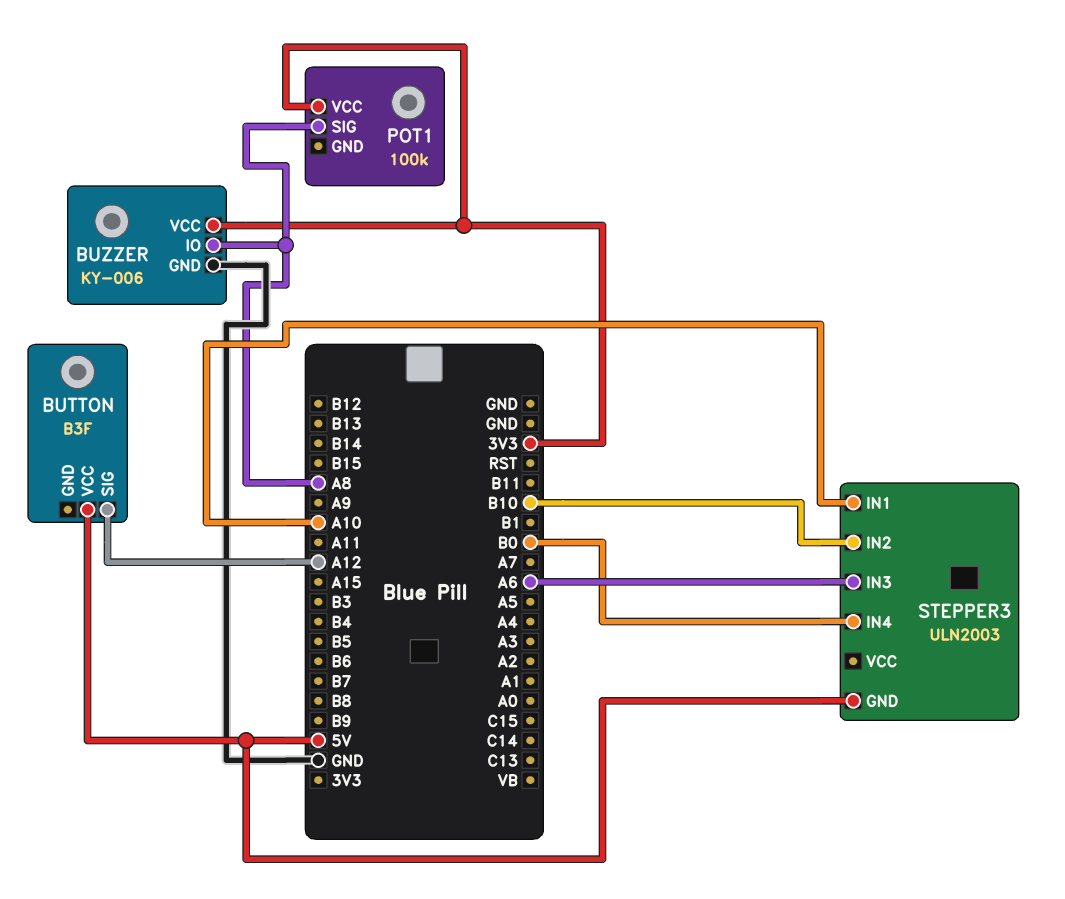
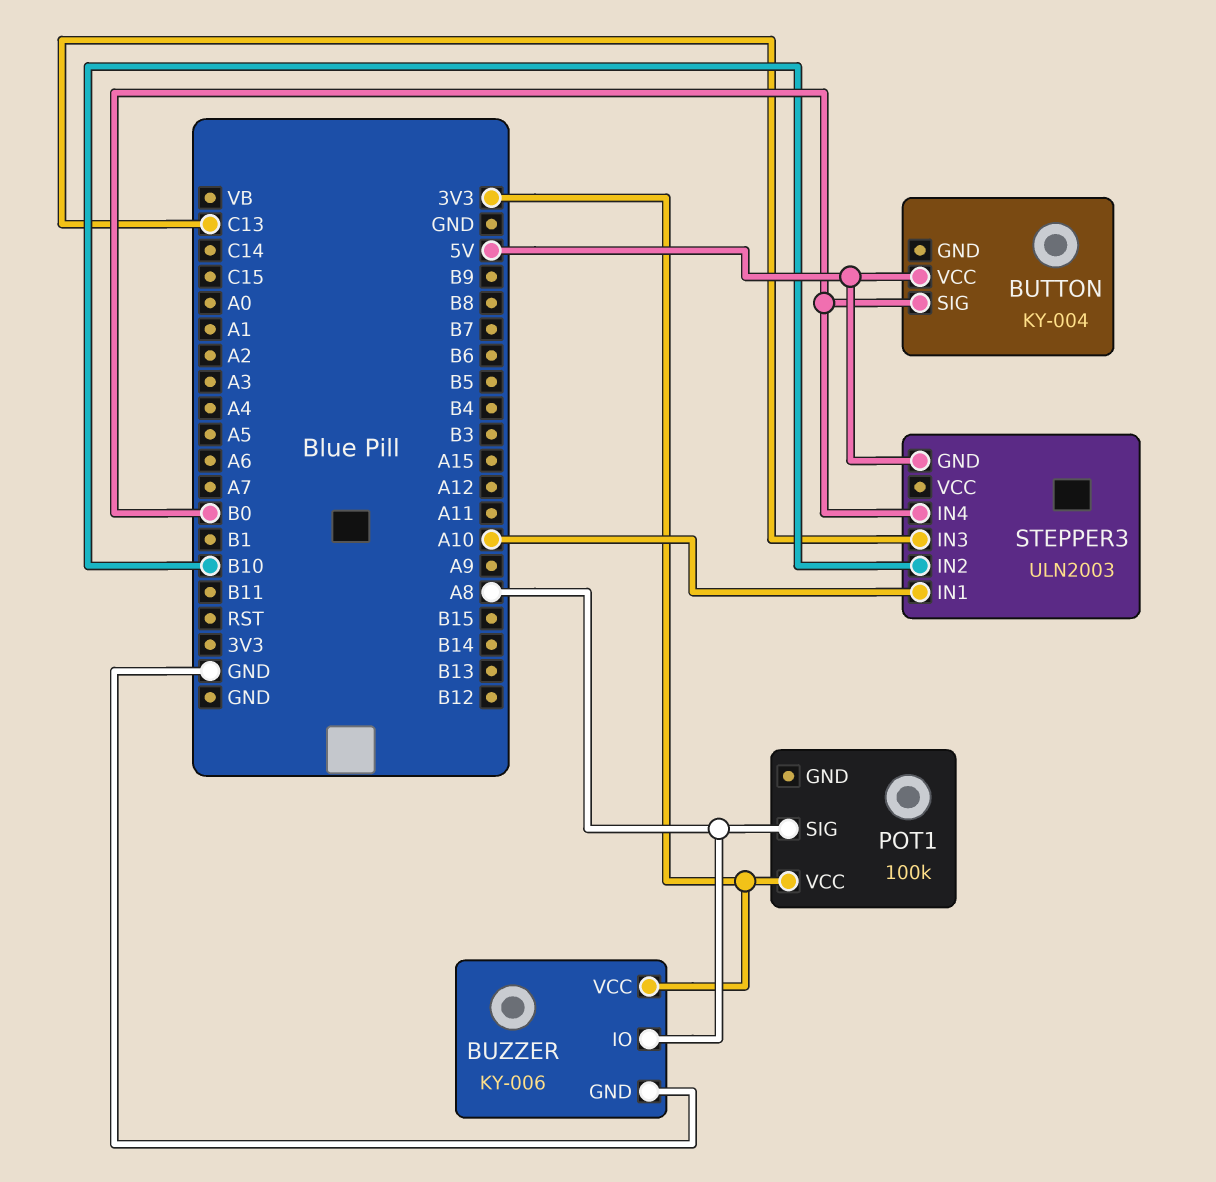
BUTTON: B3F -> KY-004
BUTTON pin SIG: A12 -> B0
STEPPER3 pin IN3: A6 -> C13

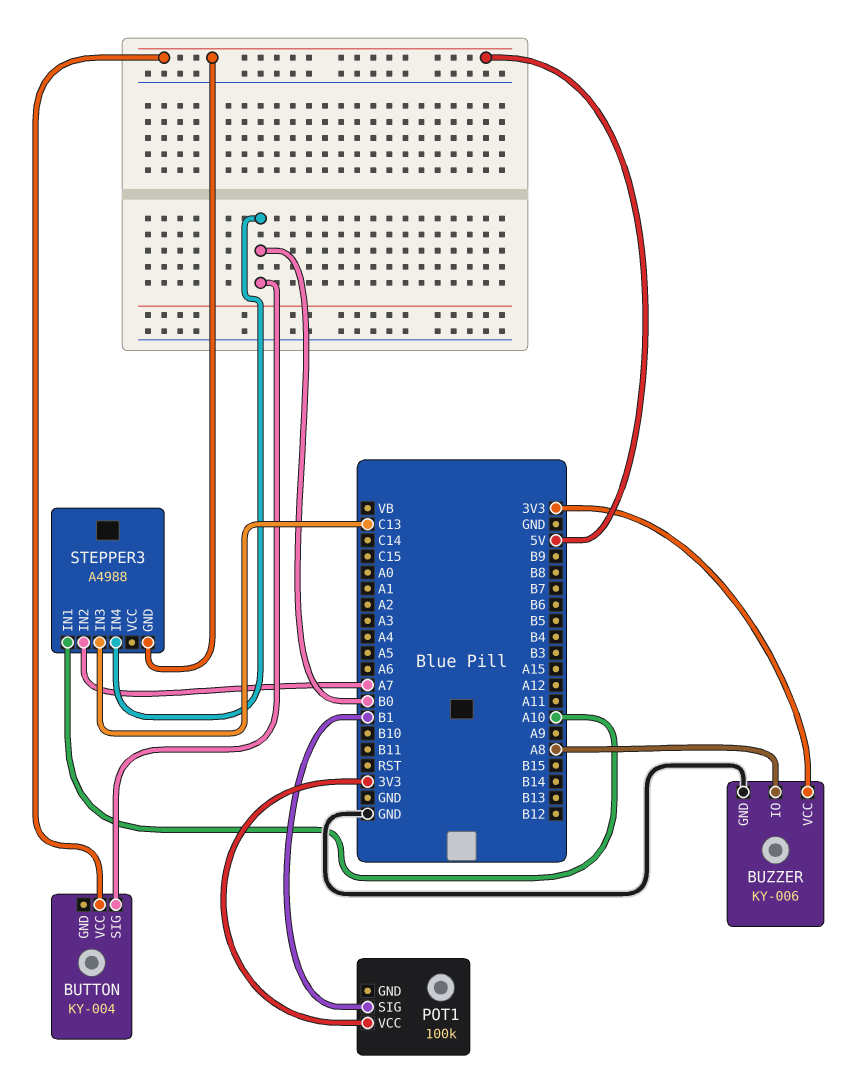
POT1 pin SIG: A8 -> B1
STEPPER3: ULN2003 -> A4988
STEPPER3 pin IN2: B10 -> A7

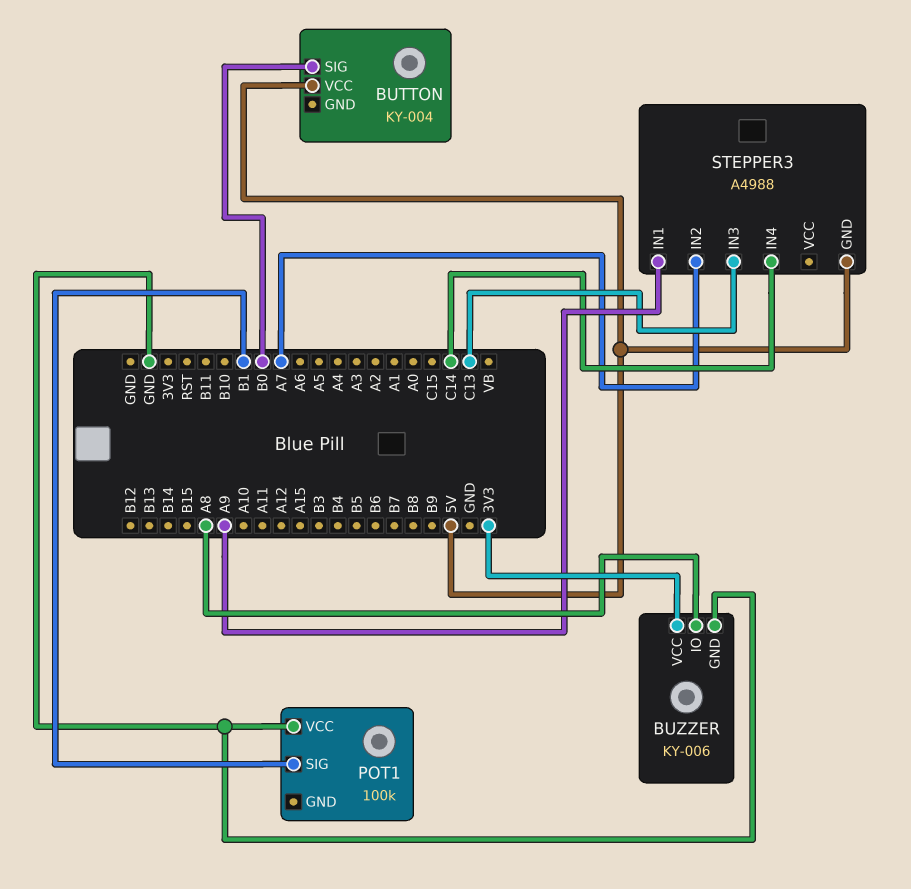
POT1 pin VCC: 3V3 -> GND
STEPPER3 pin IN1: A10 -> A9
STEPPER3 pin IN4: B0 -> C14

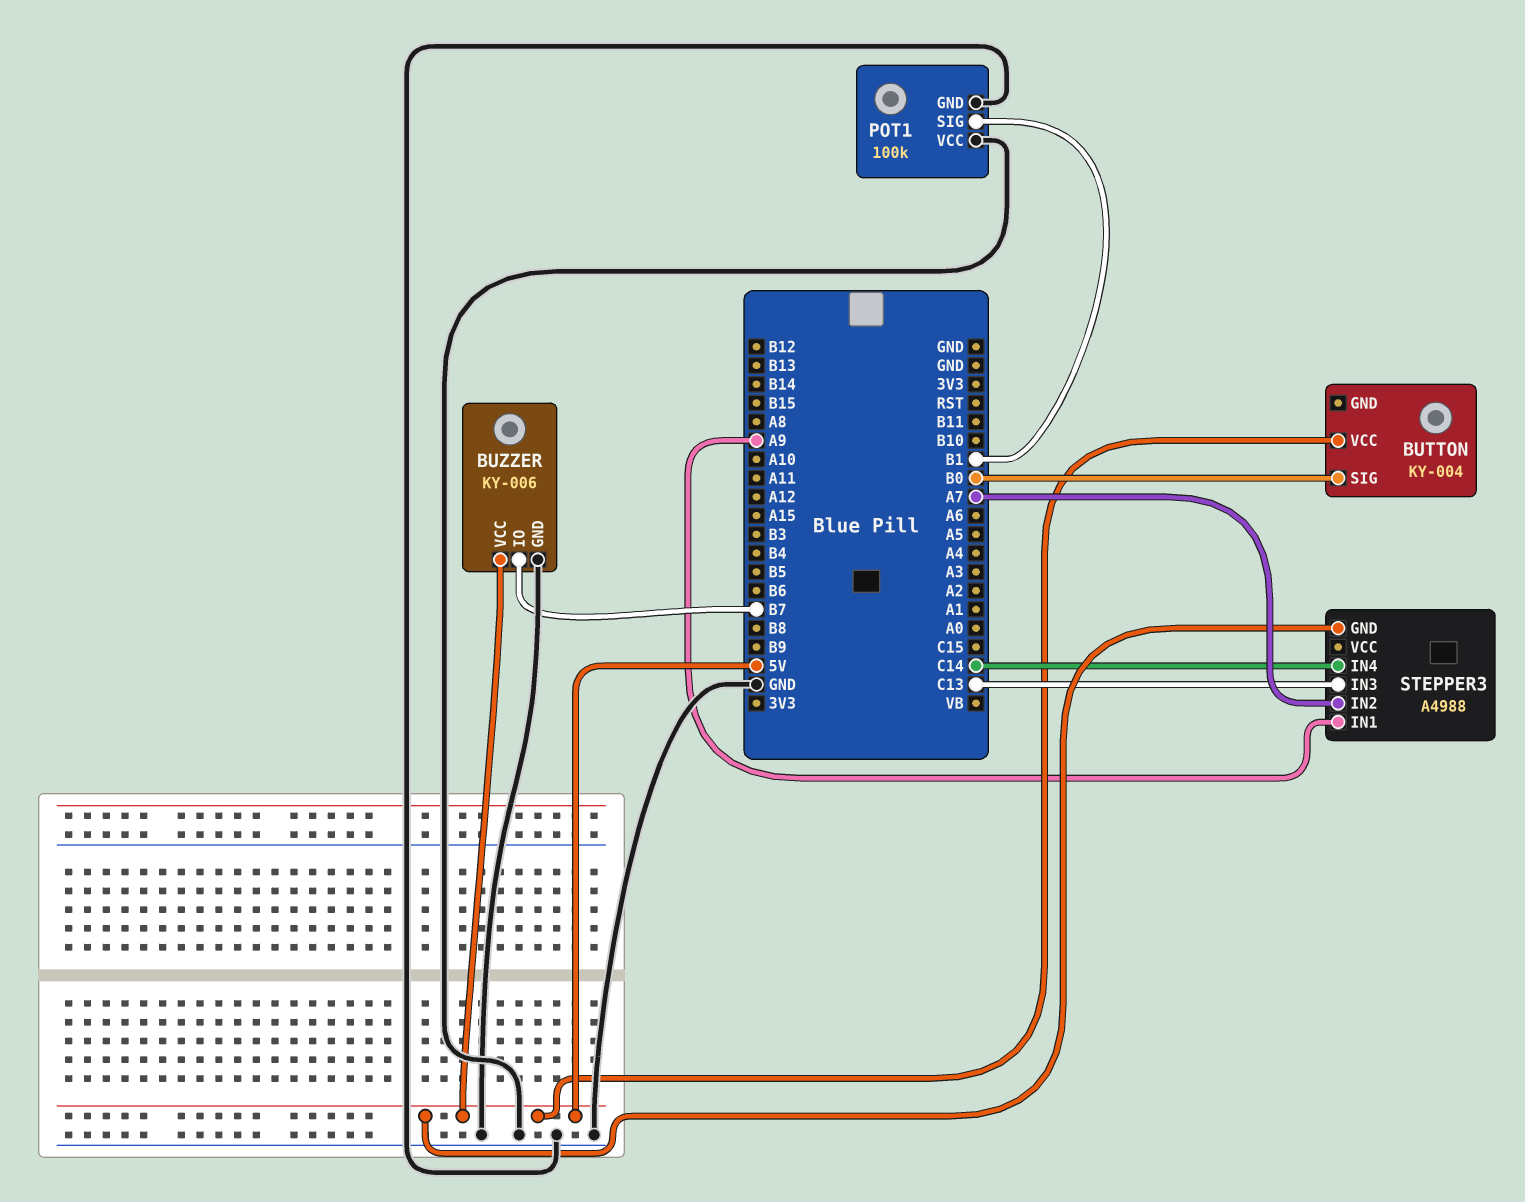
BUZZER pin IO: A8 -> B7
BUZZER pin VCC: 3V3 -> 5V
POT1 pin GND: none -> GND

